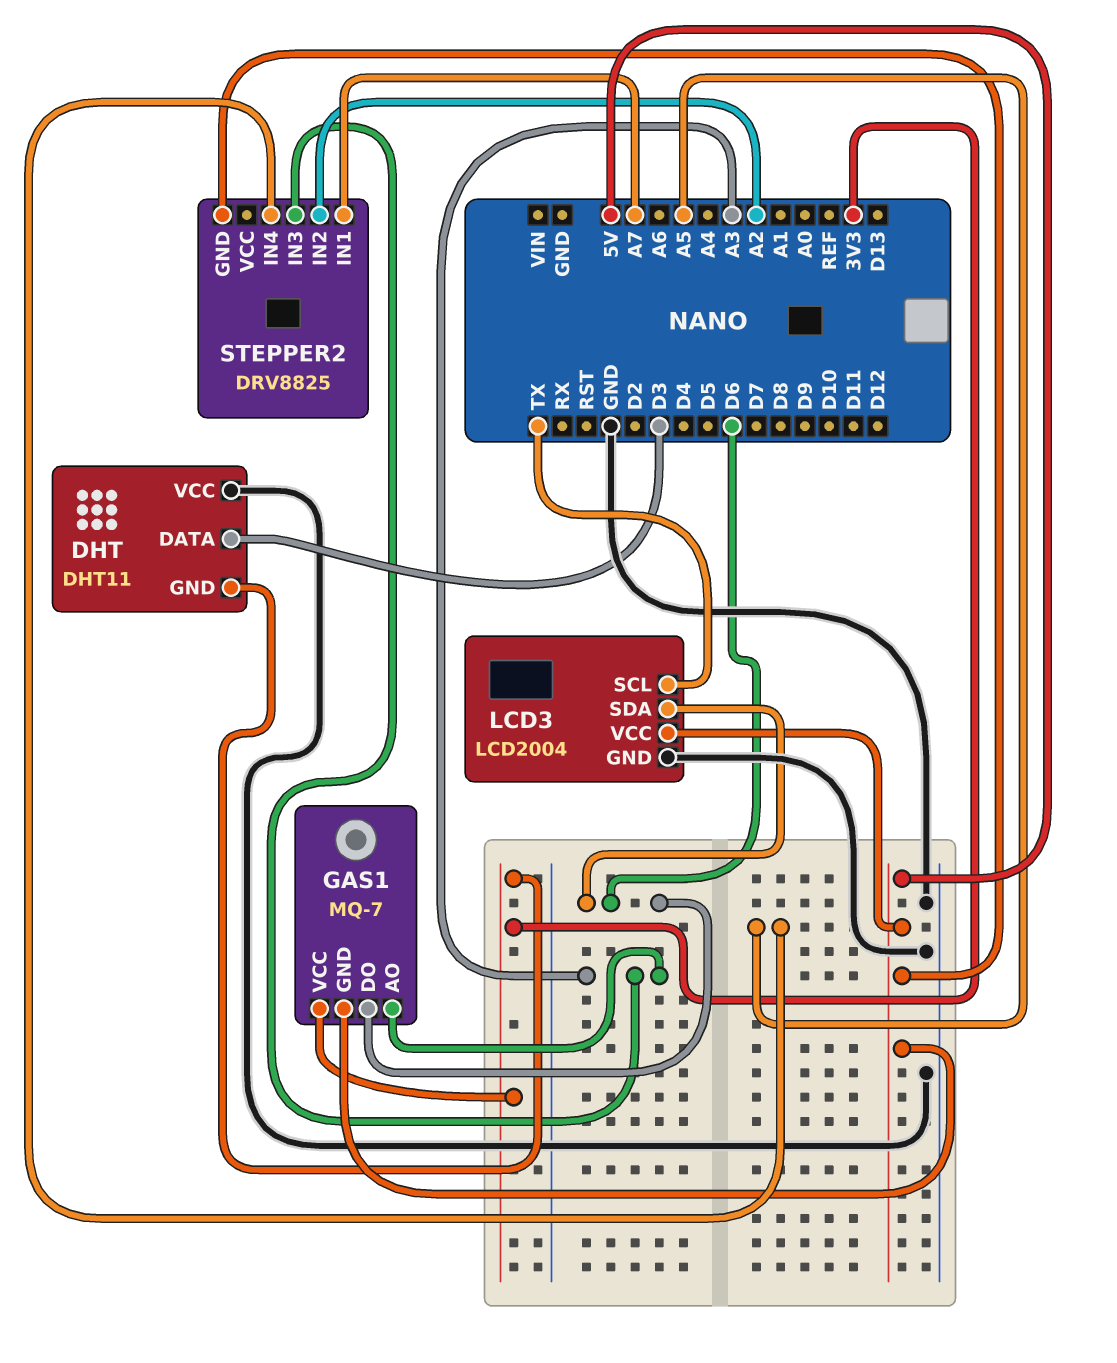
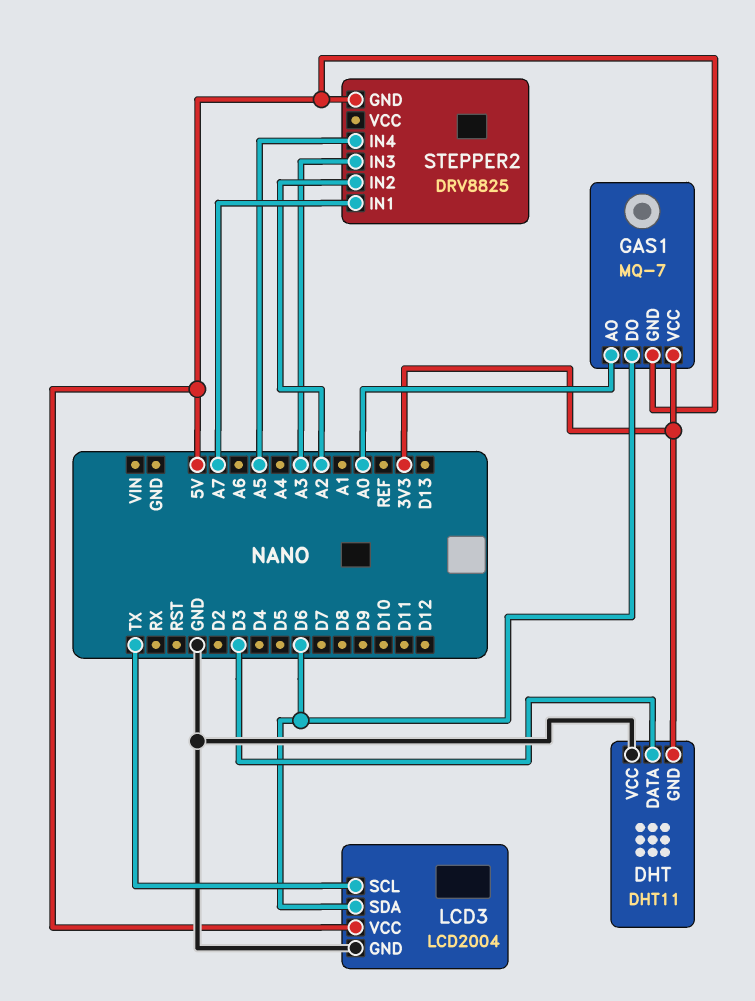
GAS1 pin AO: A3 -> A0

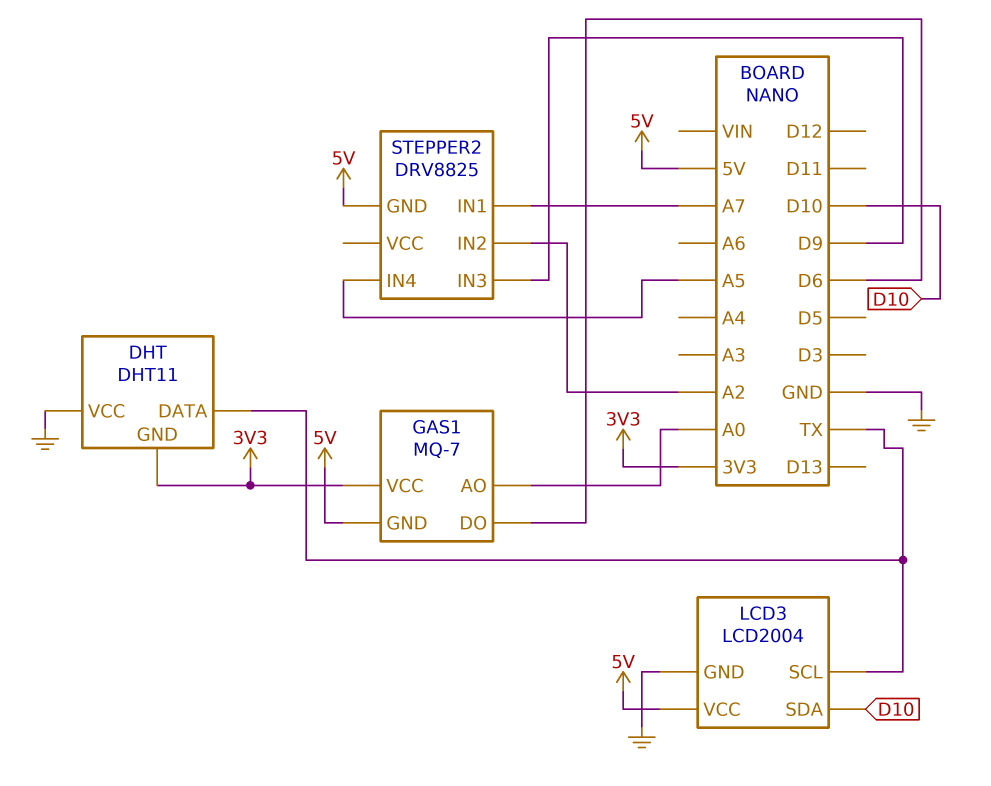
DHT pin DATA: D3 -> TX
LCD3 pin SDA: D6 -> D10
STEPPER2 pin IN3: A3 -> D9

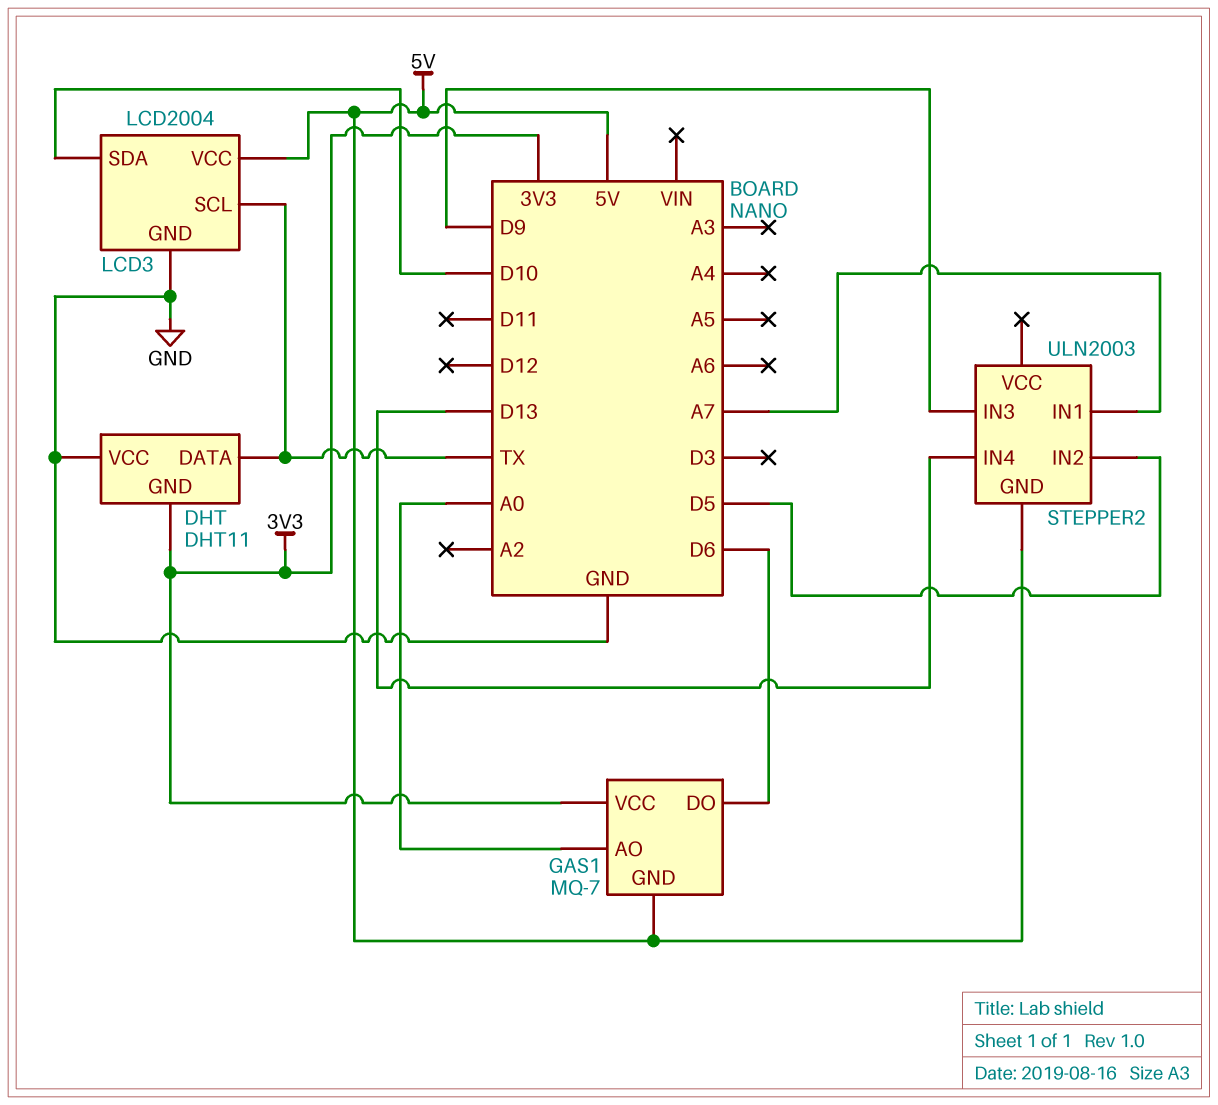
STEPPER2: DRV8825 -> ULN2003
STEPPER2 pin IN2: A2 -> D5
STEPPER2 pin IN4: A5 -> D13

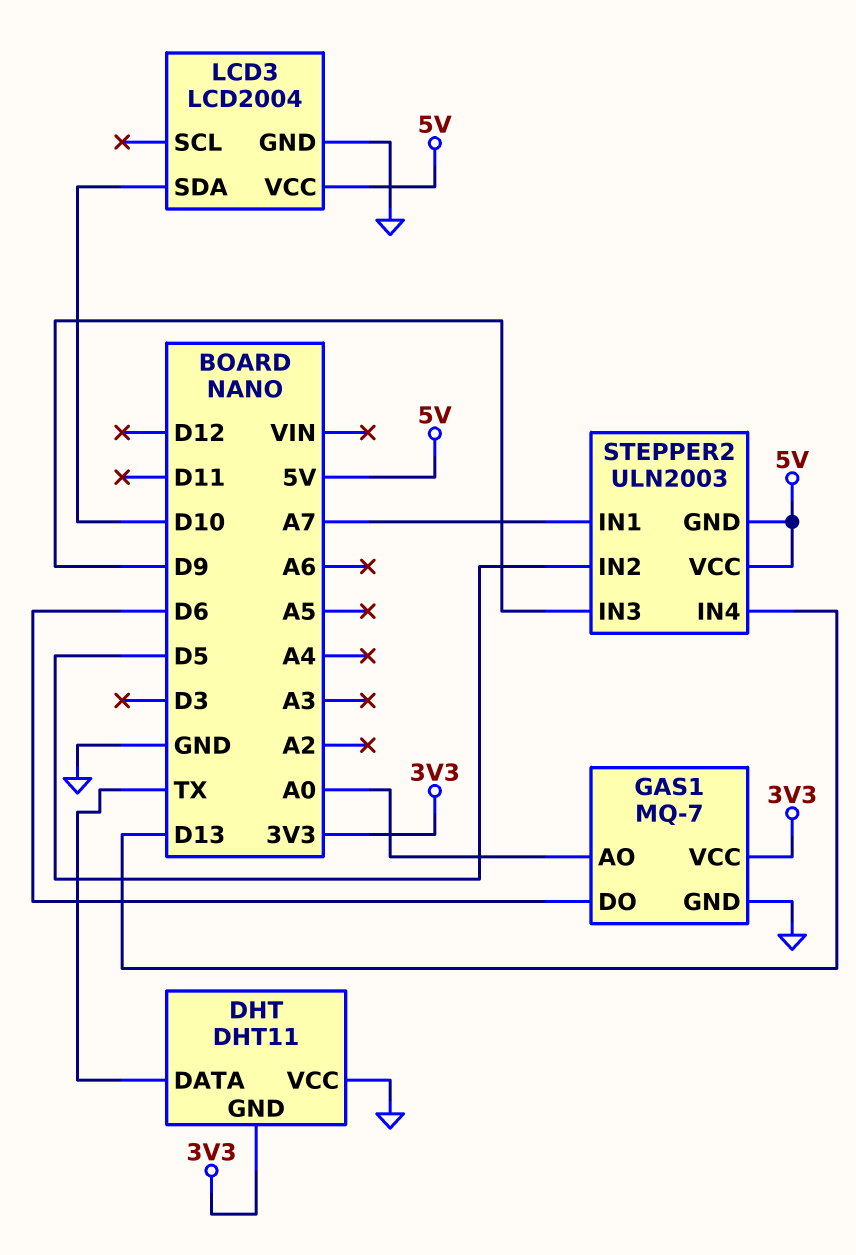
GAS1 pin GND: 5V -> GND
LCD3 pin SCL: TX -> none
STEPPER2 pin VCC: none -> 5V

